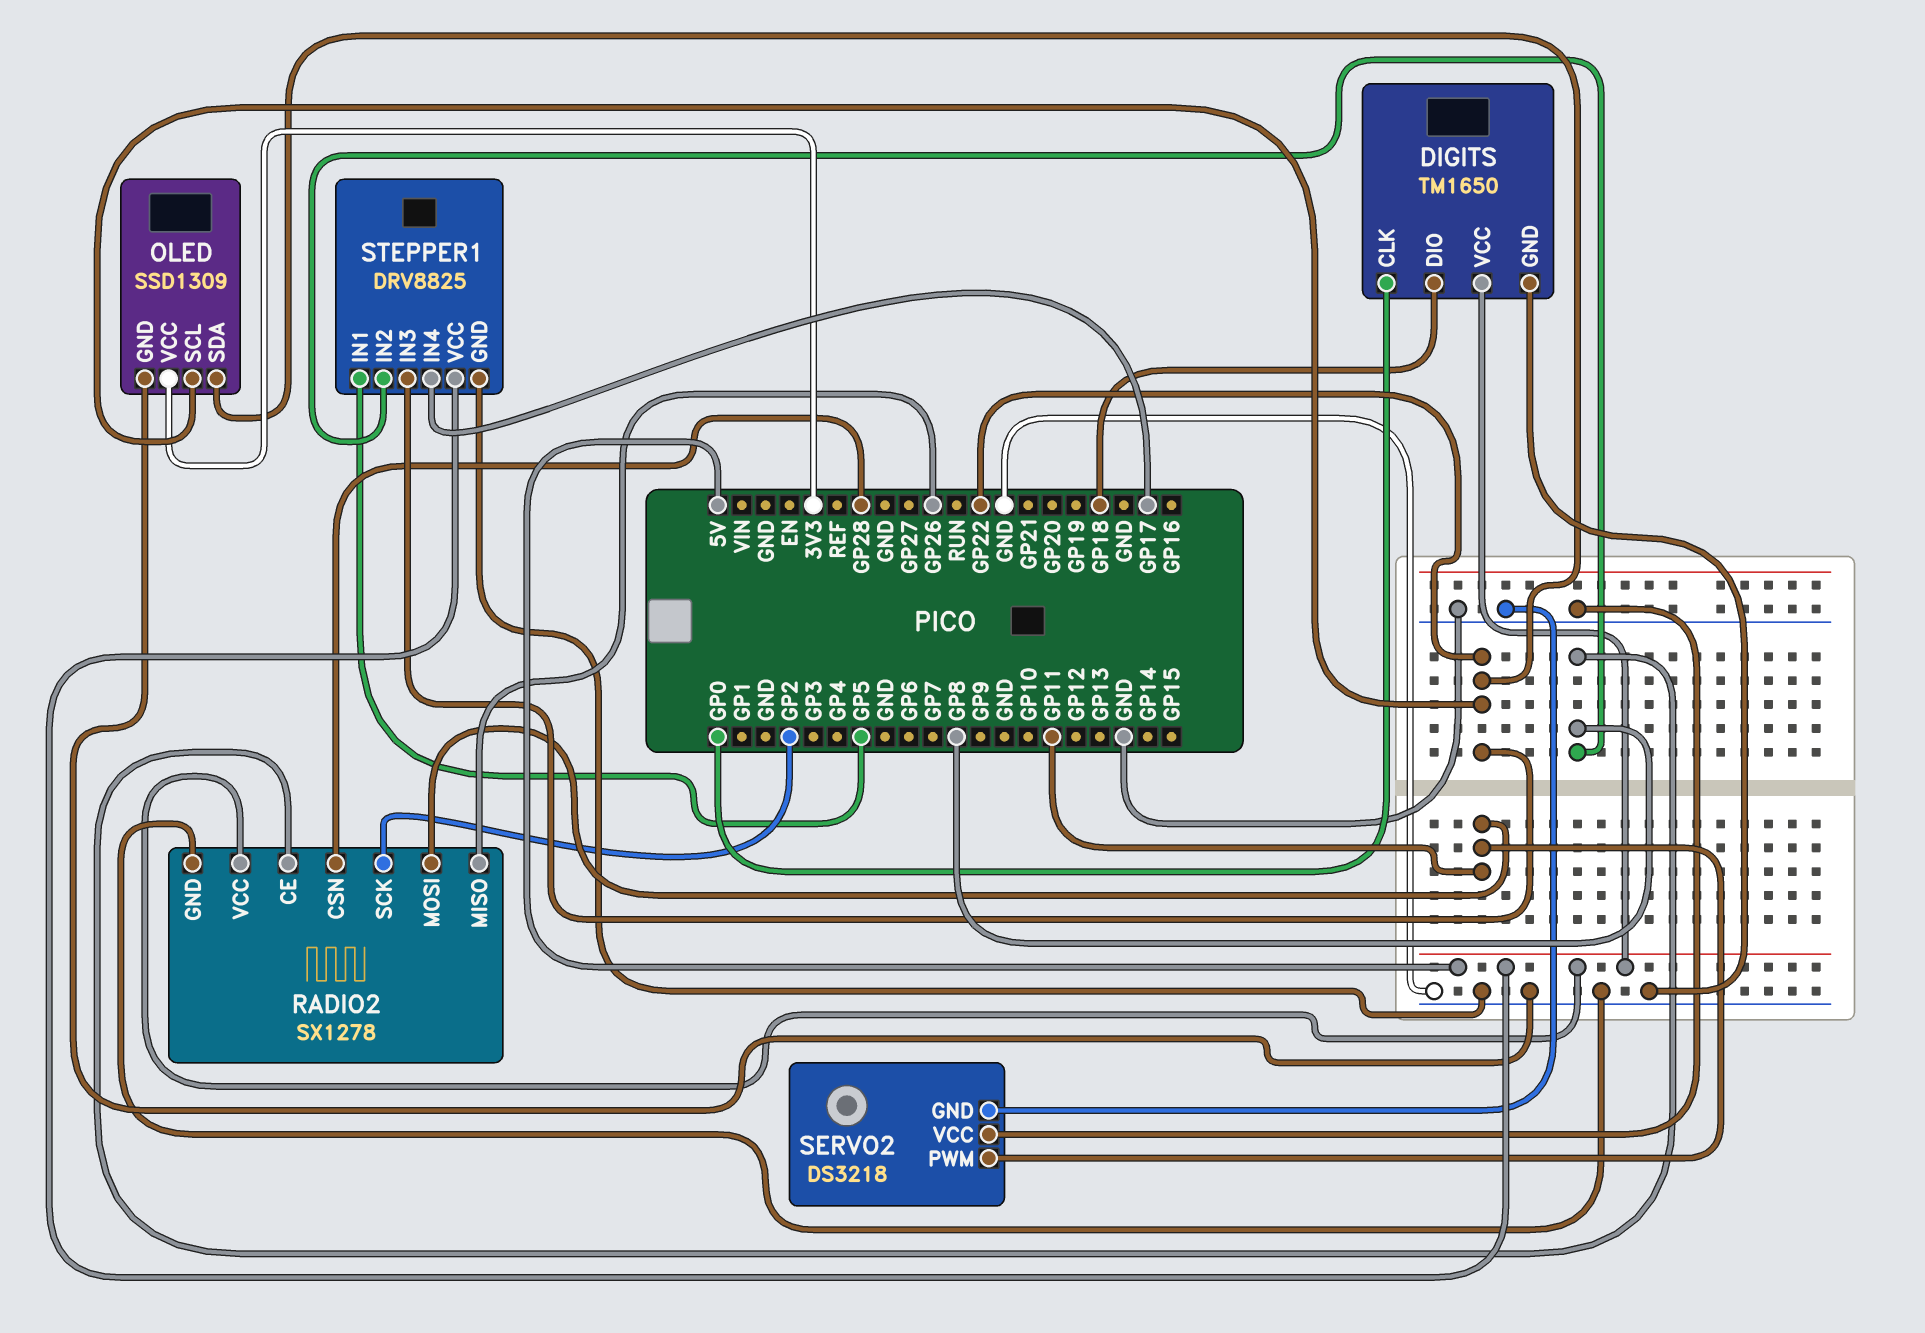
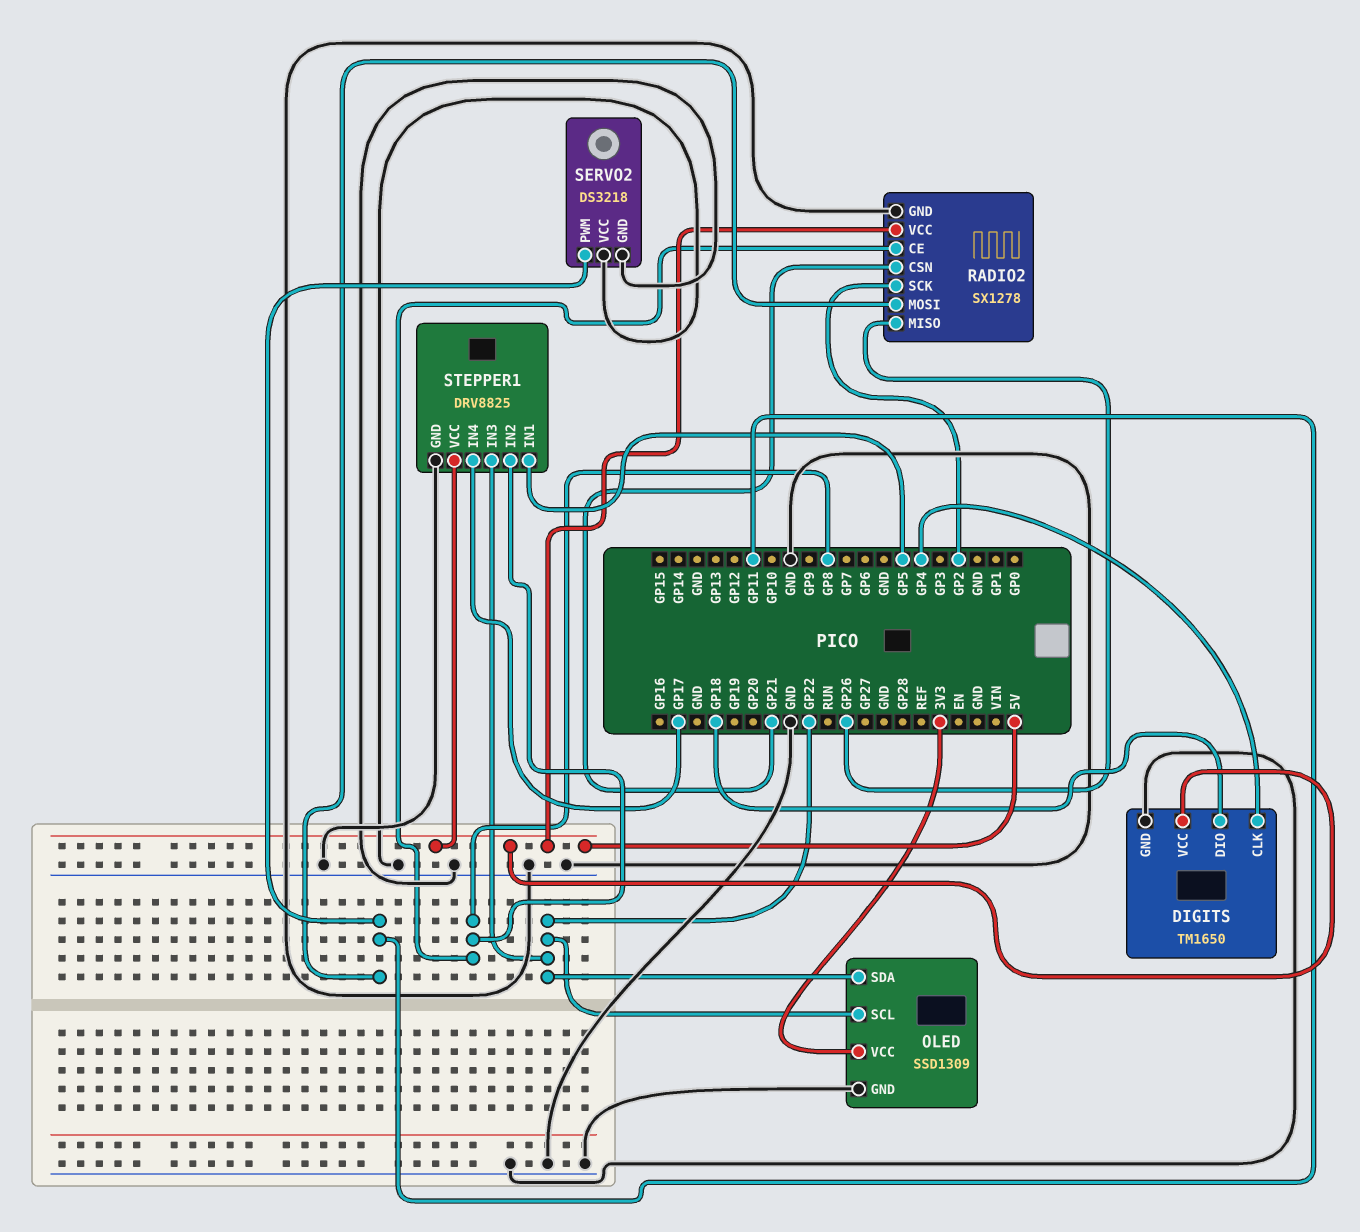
DIGITS pin CLK: GP0 -> GP4
RADIO2 pin CSN: GP28 -> GP21

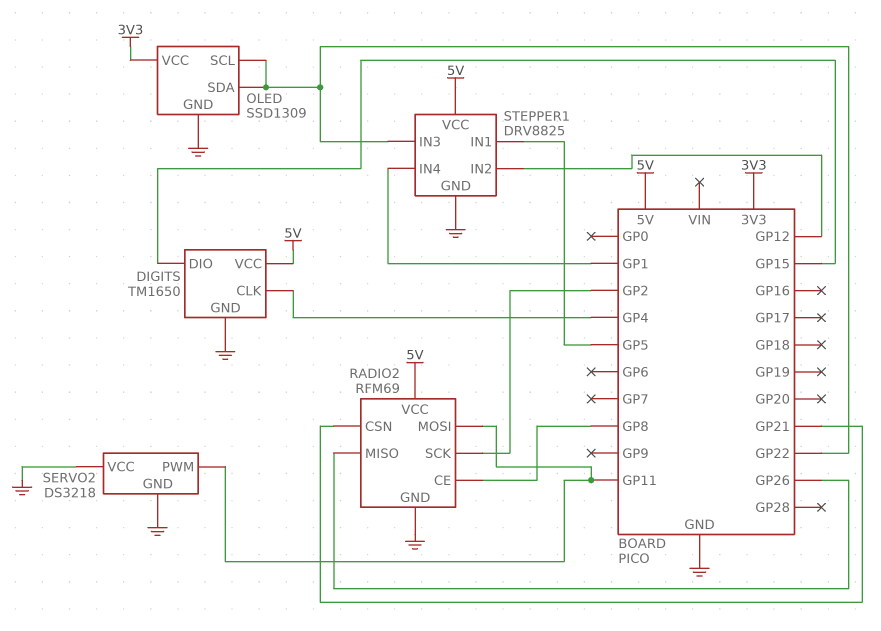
DIGITS pin DIO: GP18 -> GP15
RADIO2: SX1278 -> RFM69
STEPPER1 pin IN2: GP8 -> GP12
STEPPER1 pin IN4: GP17 -> GP1

